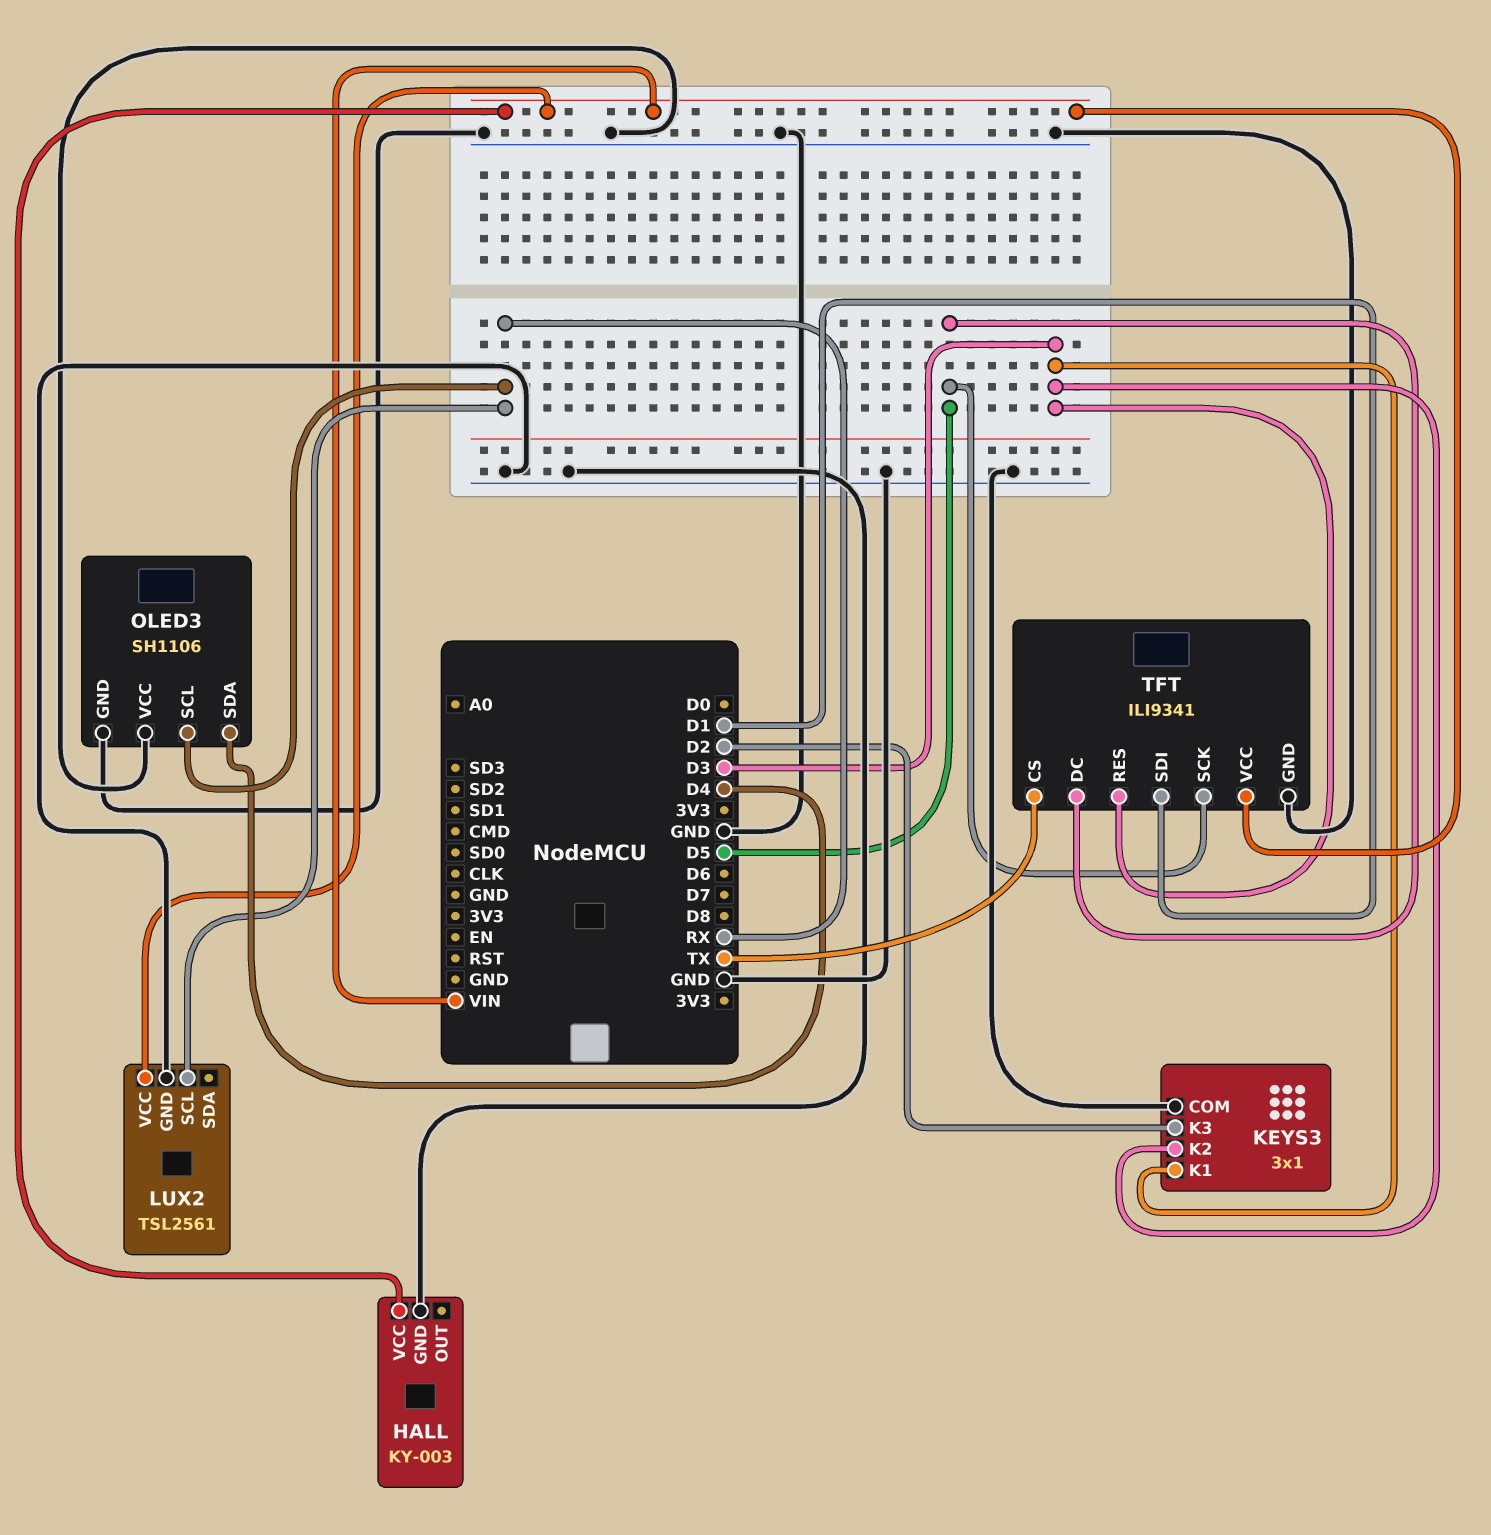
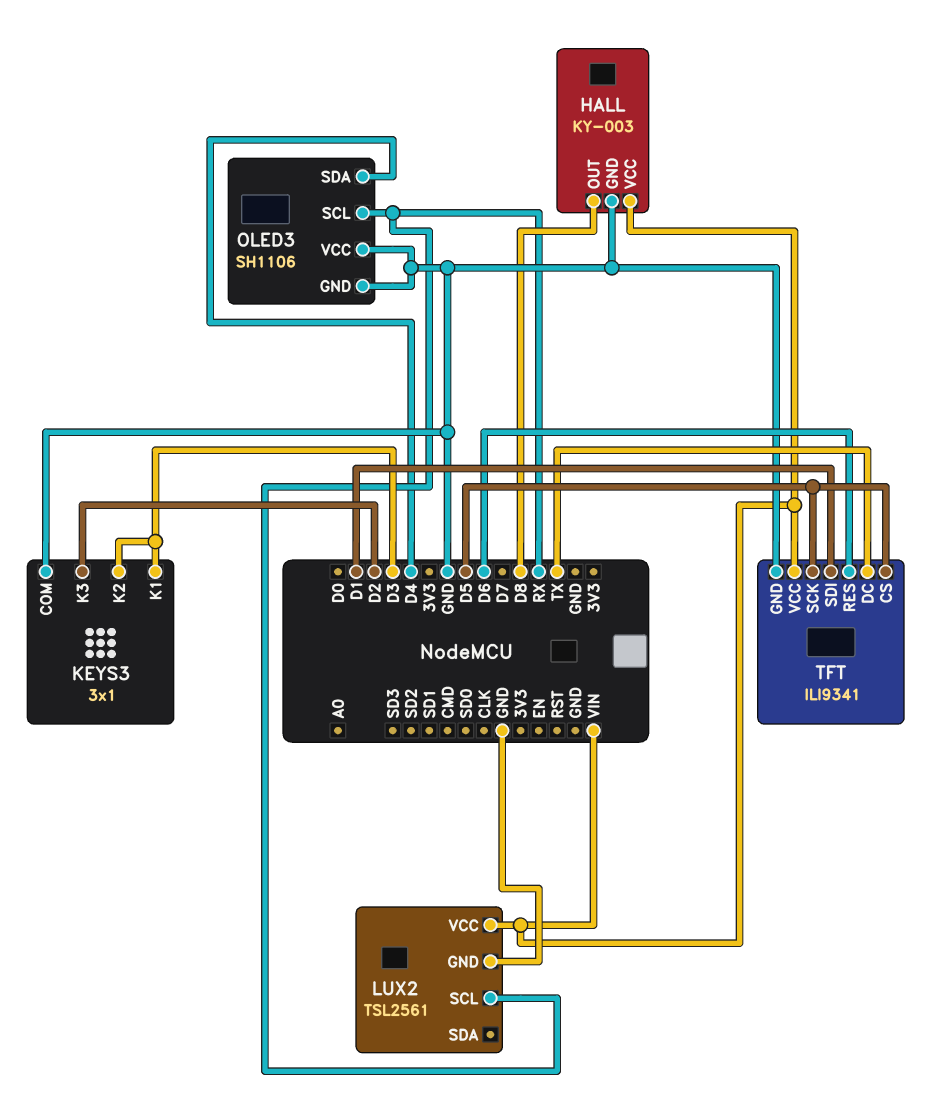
HALL pin OUT: none -> D8
TFT pin CS: TX -> D5
TFT pin DC: D5 -> TX
TFT pin RES: D3 -> D6

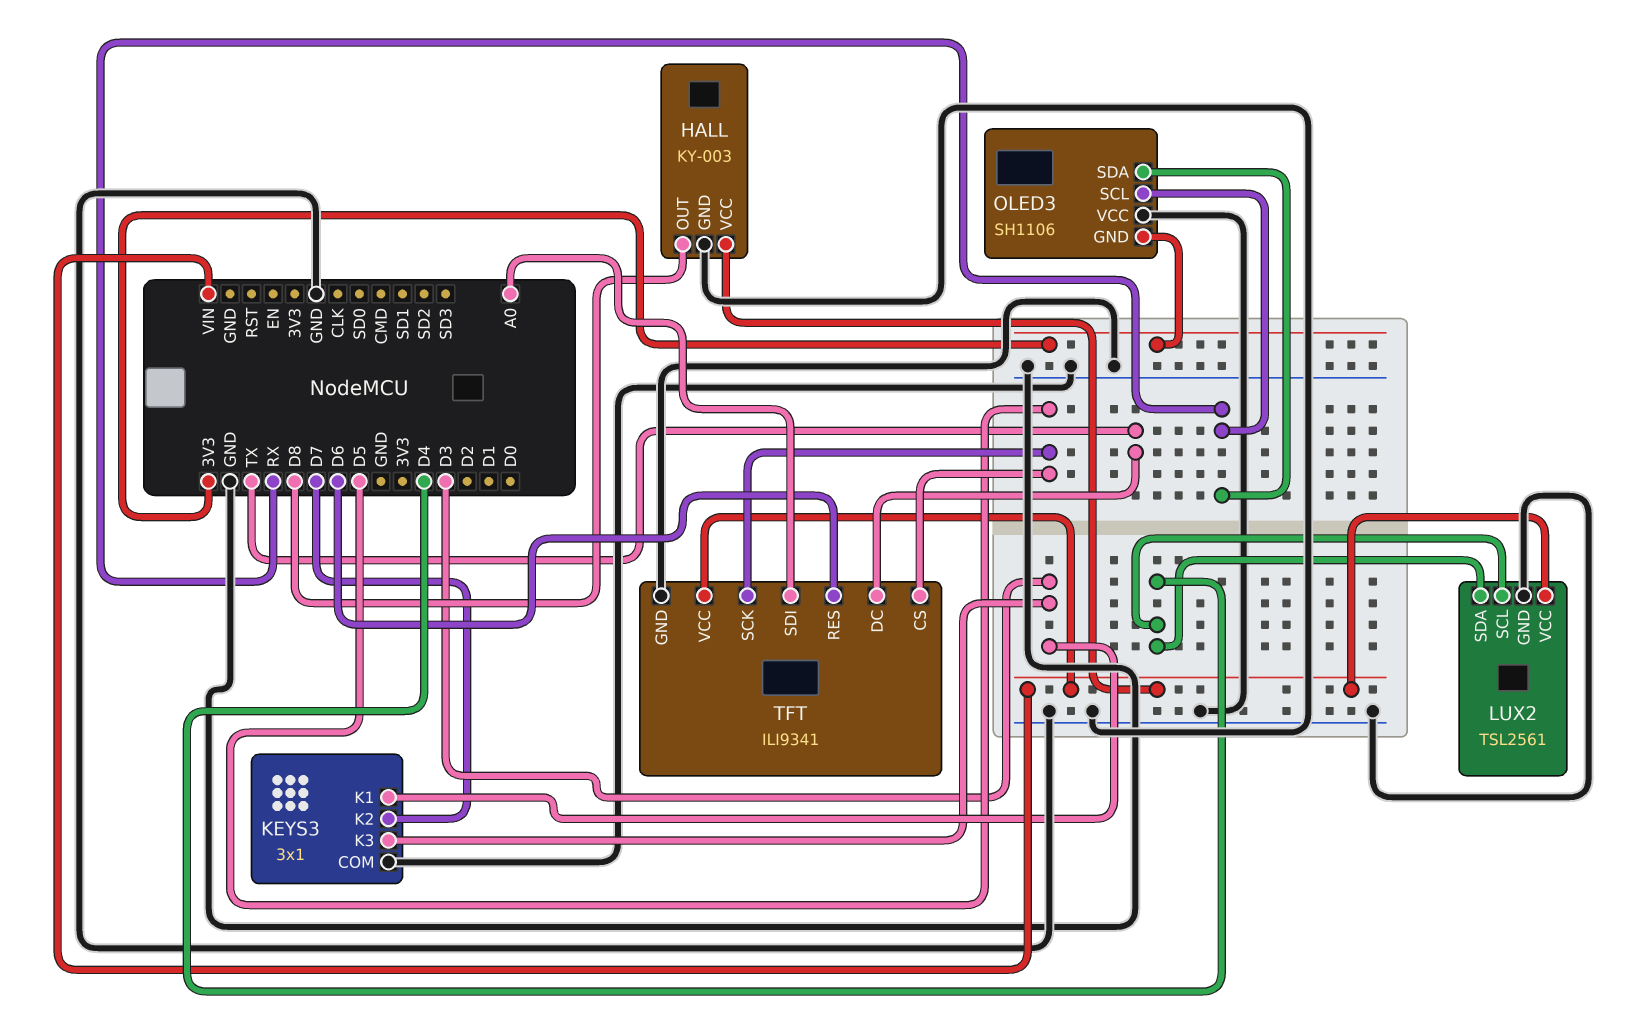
KEYS3 pin K2: D3 -> D7
KEYS3 pin K3: D2 -> D3
LUX2 pin SCL: RX -> D4
LUX2 pin SDA: none -> D4
OLED3 pin GND: GND -> 3V3
OLED3 pin SDA: D4 -> RX
TFT pin SDI: D1 -> A0

